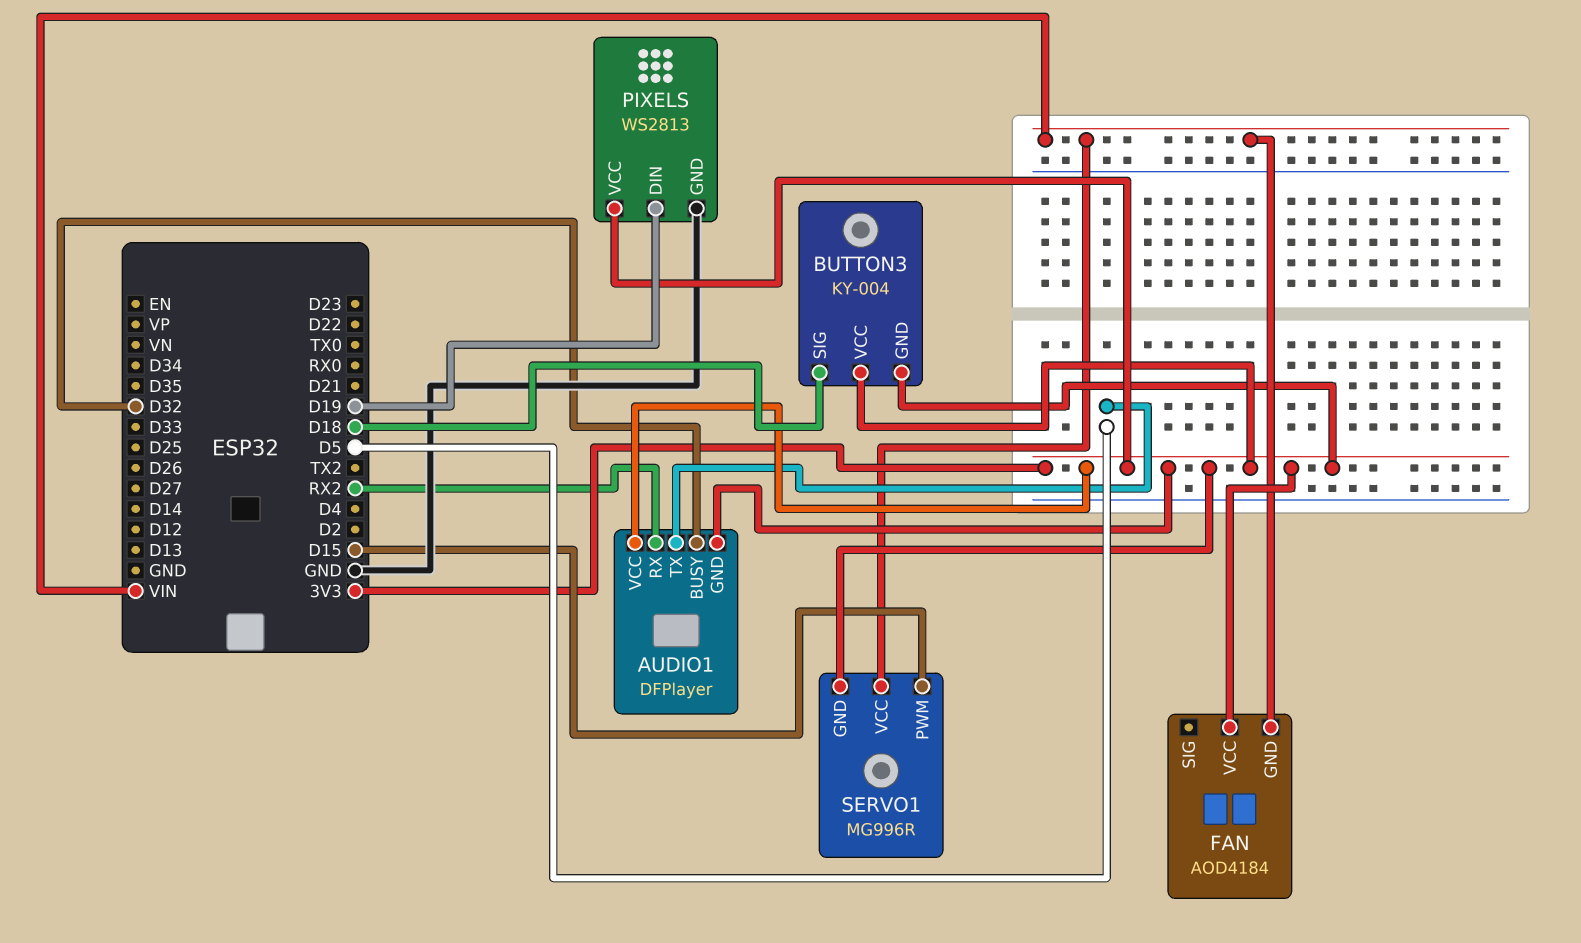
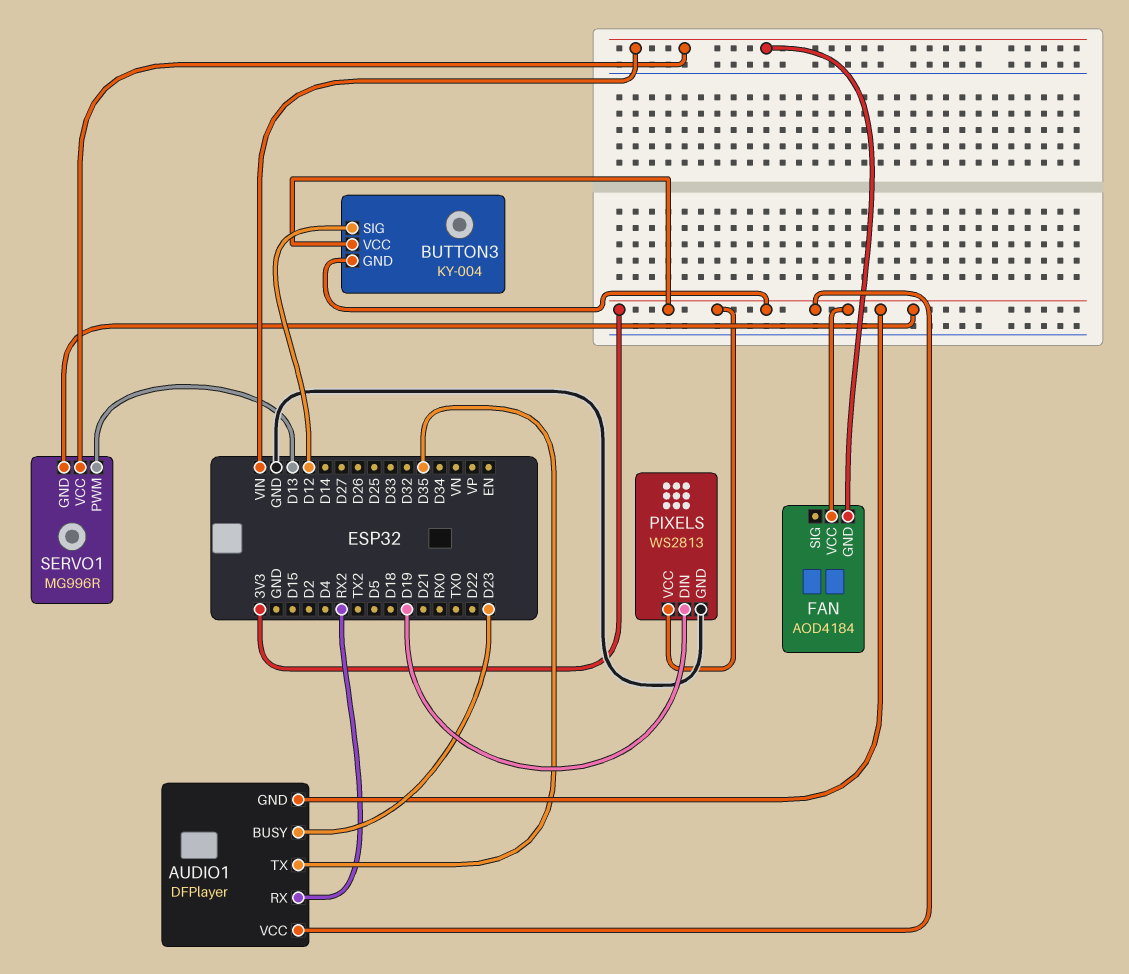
AUDIO1 pin BUSY: D32 -> D23
AUDIO1 pin TX: D5 -> D35
BUTTON3 pin SIG: D18 -> D12
SERVO1 pin PWM: D15 -> D13

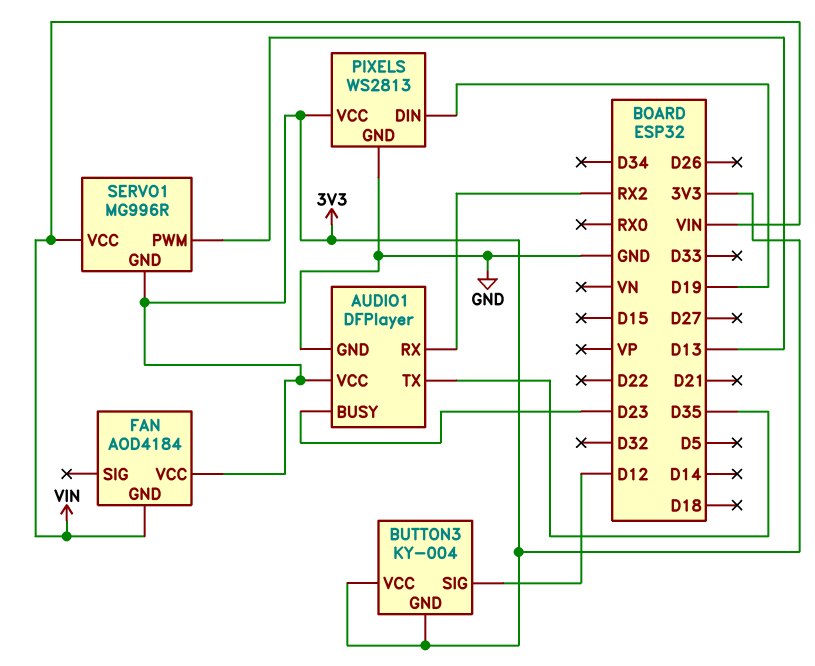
AUDIO1 pin GND: 3V3 -> GND

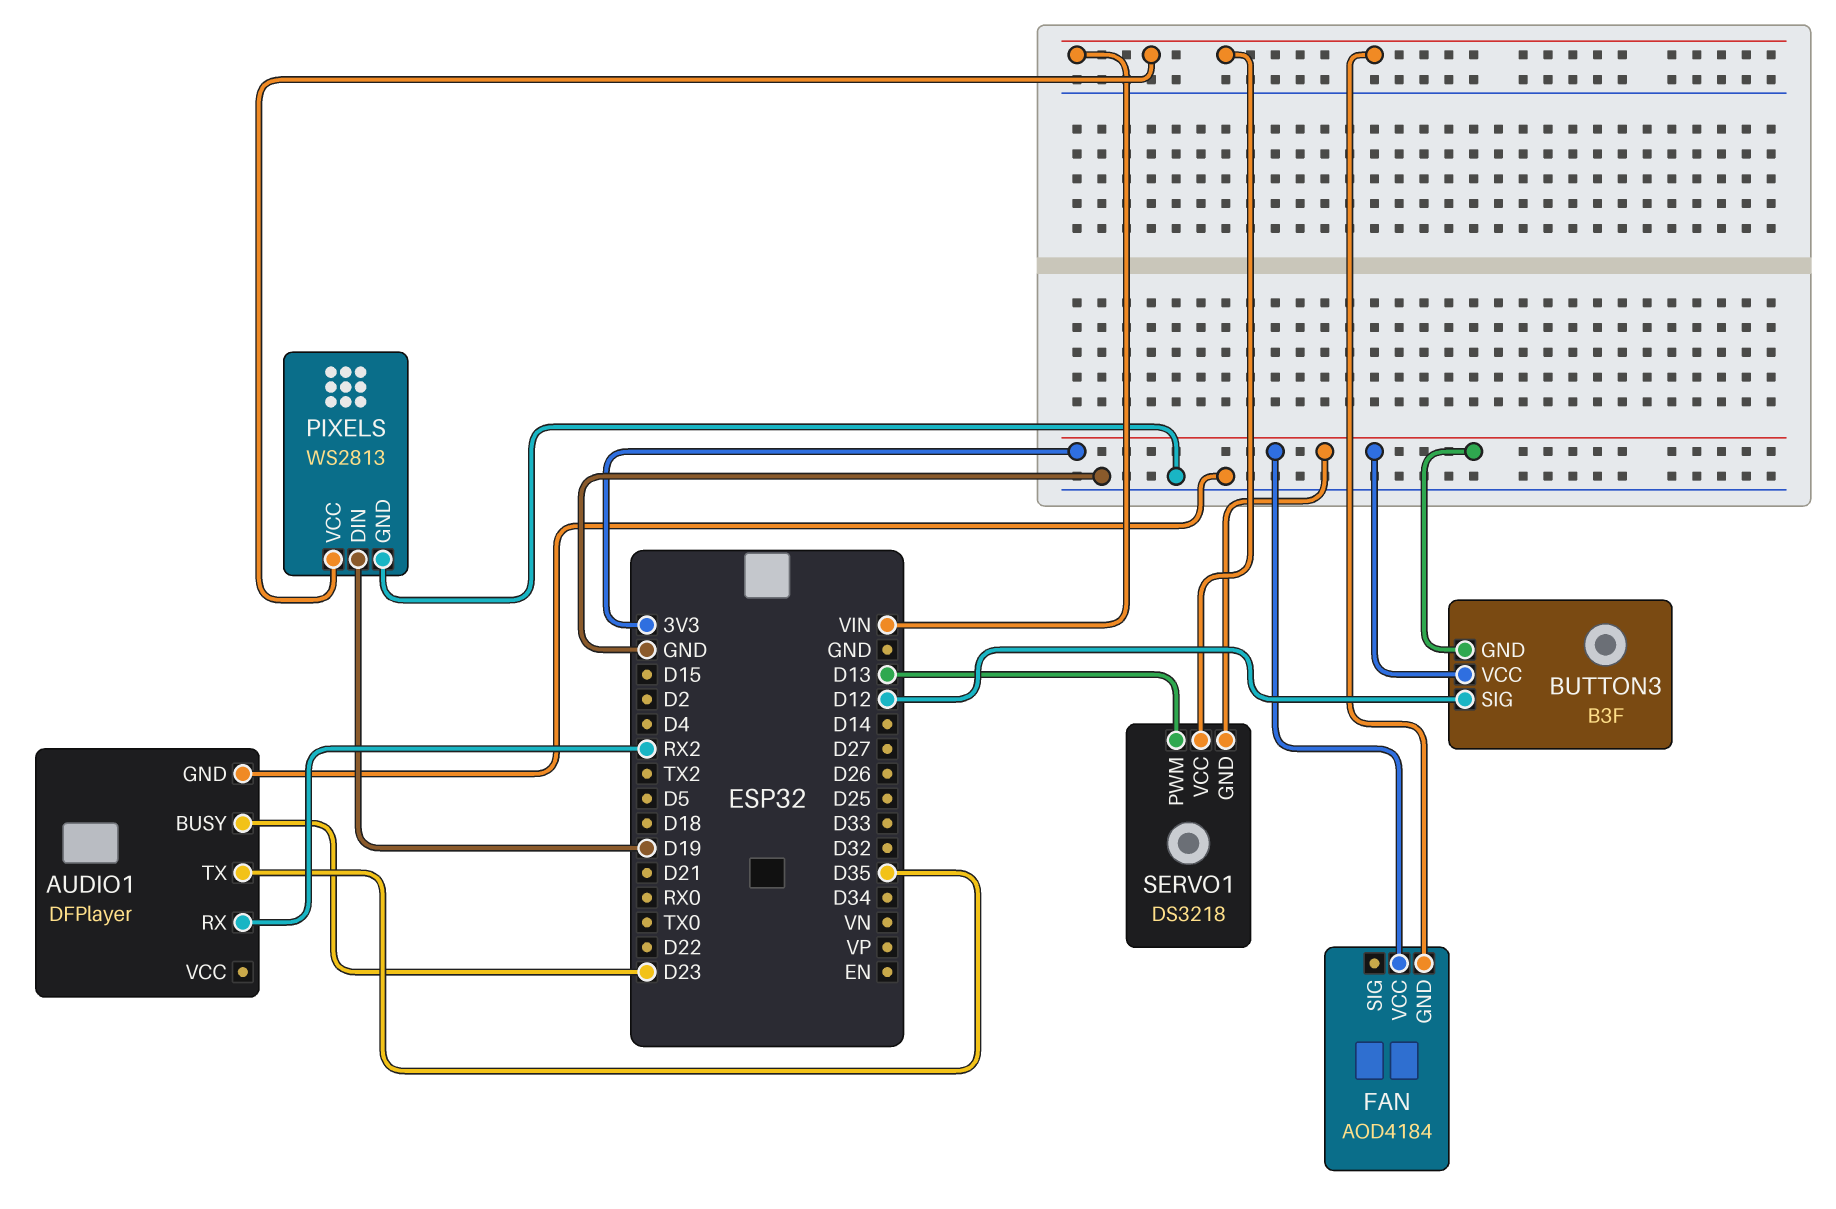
AUDIO1 pin VCC: 3V3 -> none
BUTTON3: KY-004 -> B3F
PIXELS pin VCC: 3V3 -> VIN
SERVO1: MG996R -> DS3218

